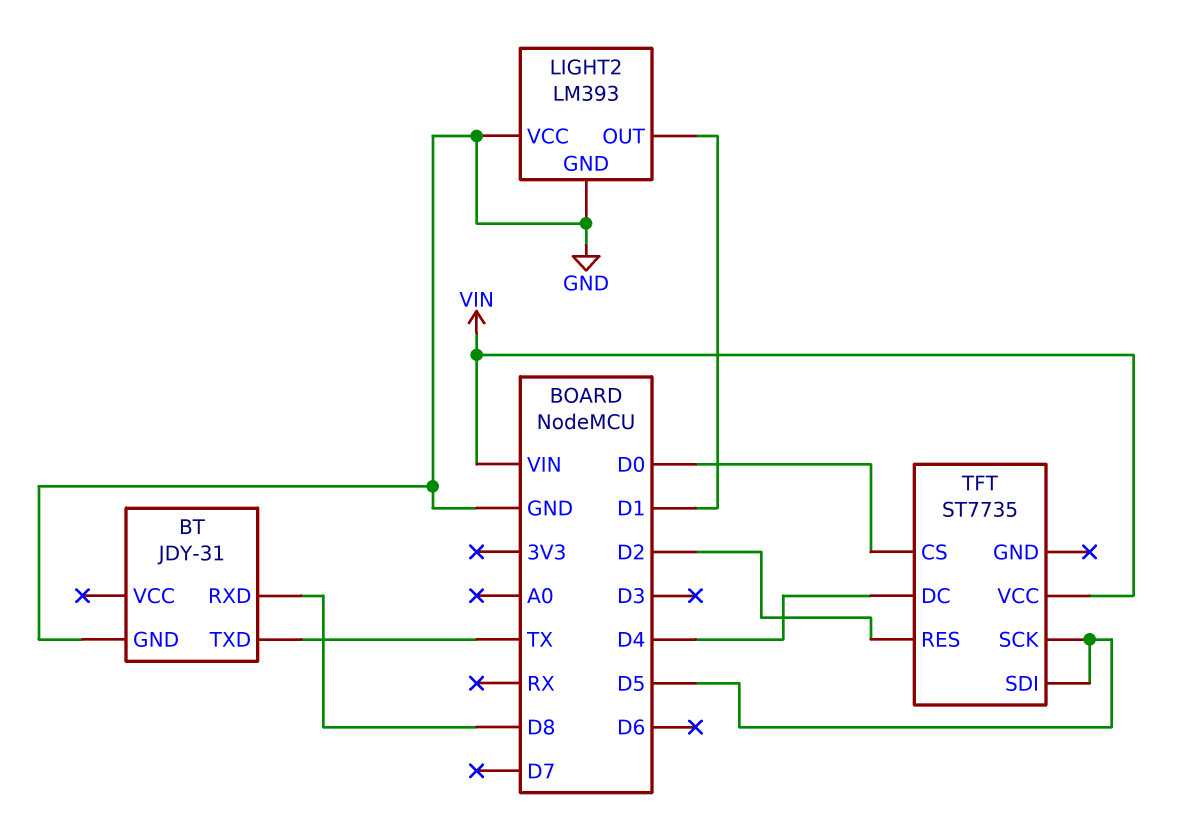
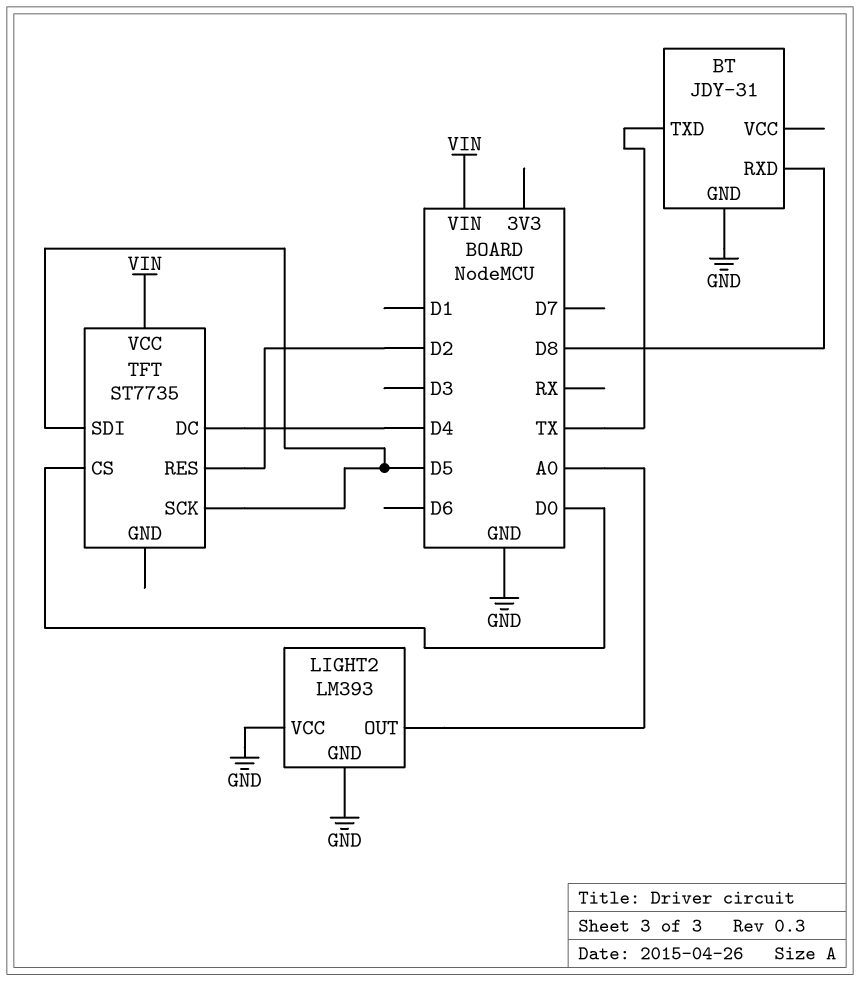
LIGHT2 pin OUT: D1 -> A0

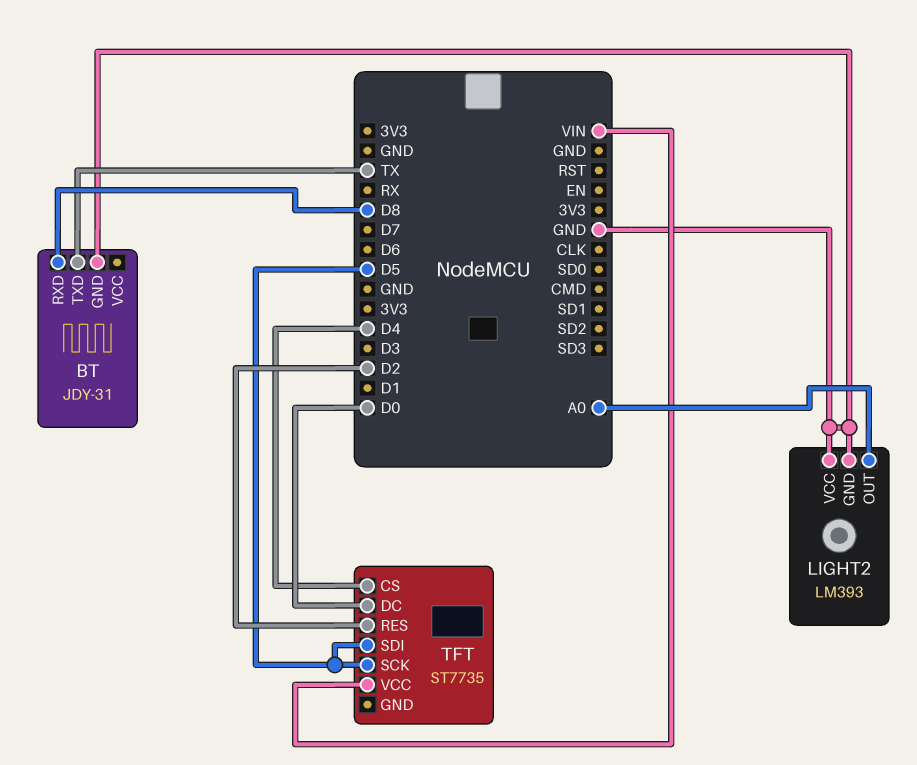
TFT pin CS: D0 -> D4
TFT pin DC: D4 -> D0

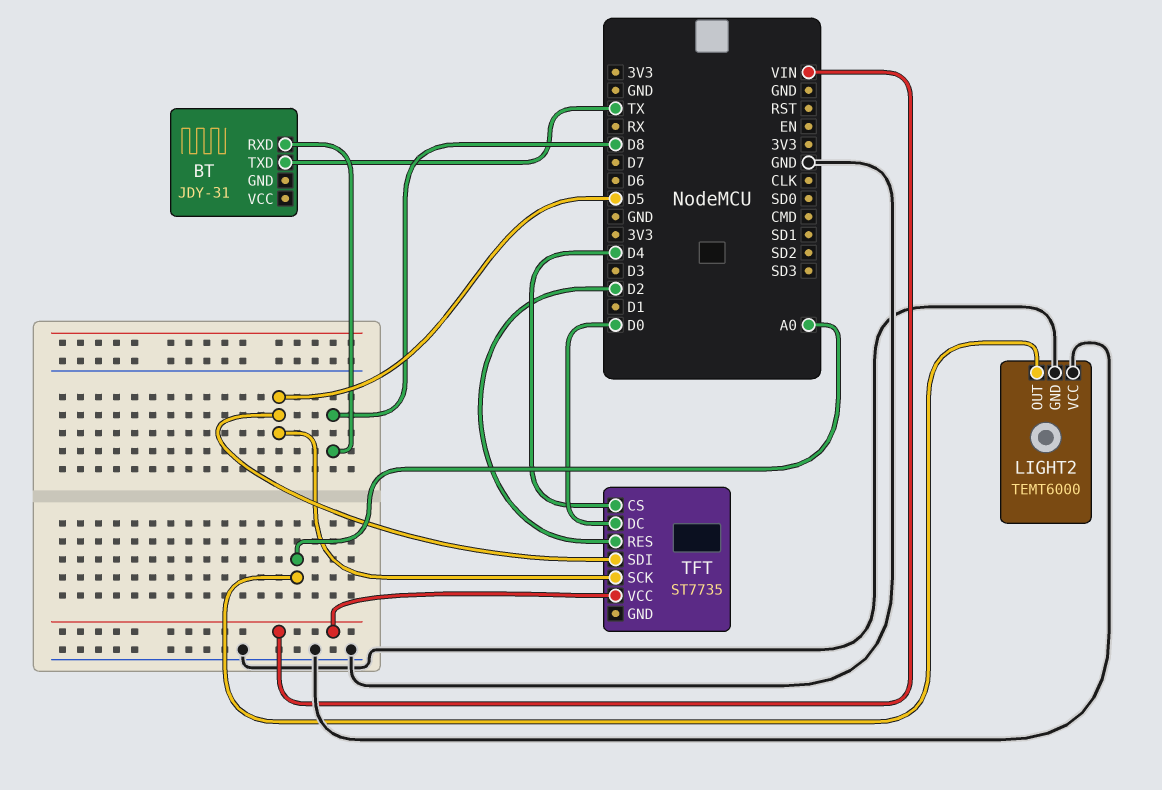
BT pin GND: GND -> none
LIGHT2: LM393 -> TEMT6000

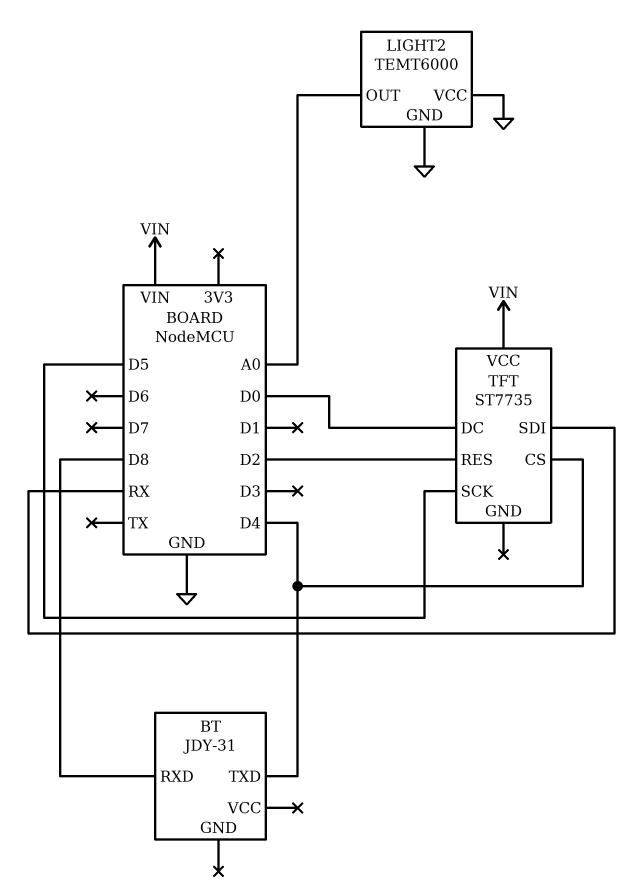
BT pin TXD: TX -> D4
TFT pin SDI: D5 -> RX

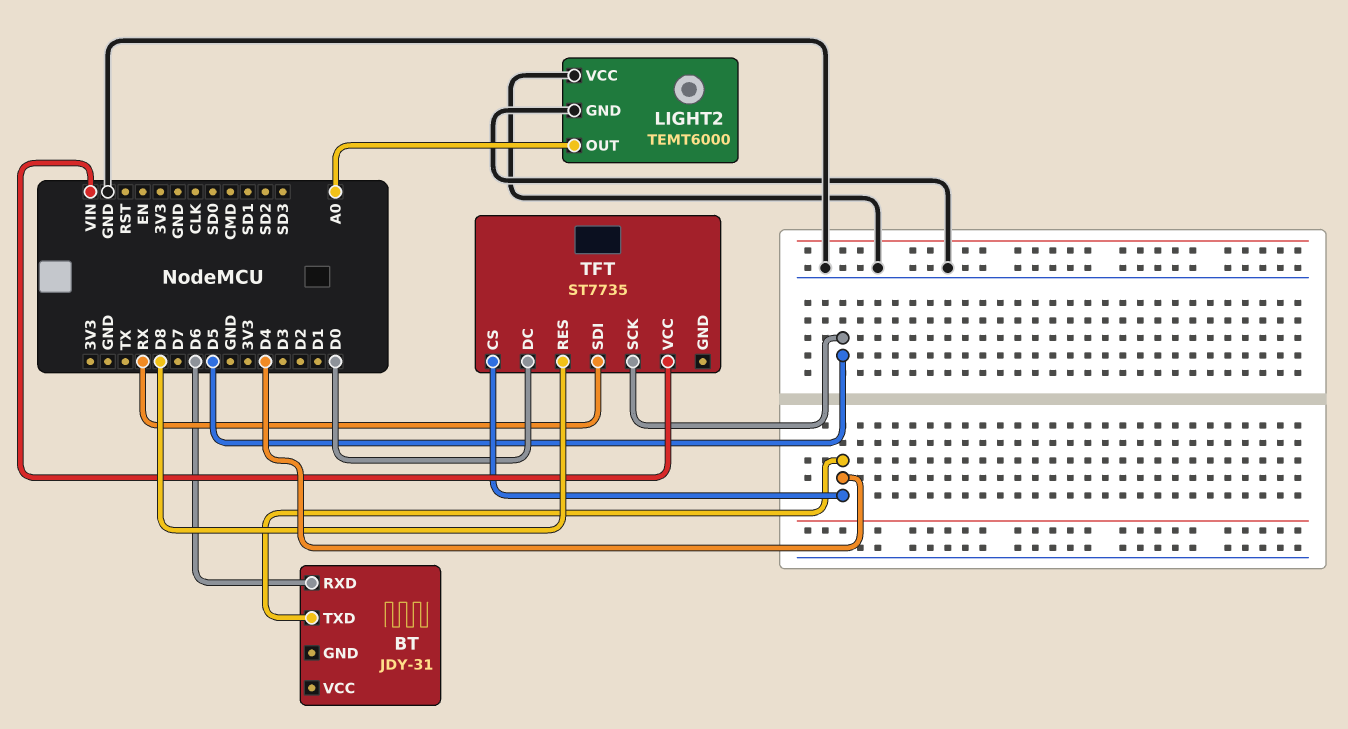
BT pin RXD: D8 -> D6
TFT pin RES: D2 -> D8

